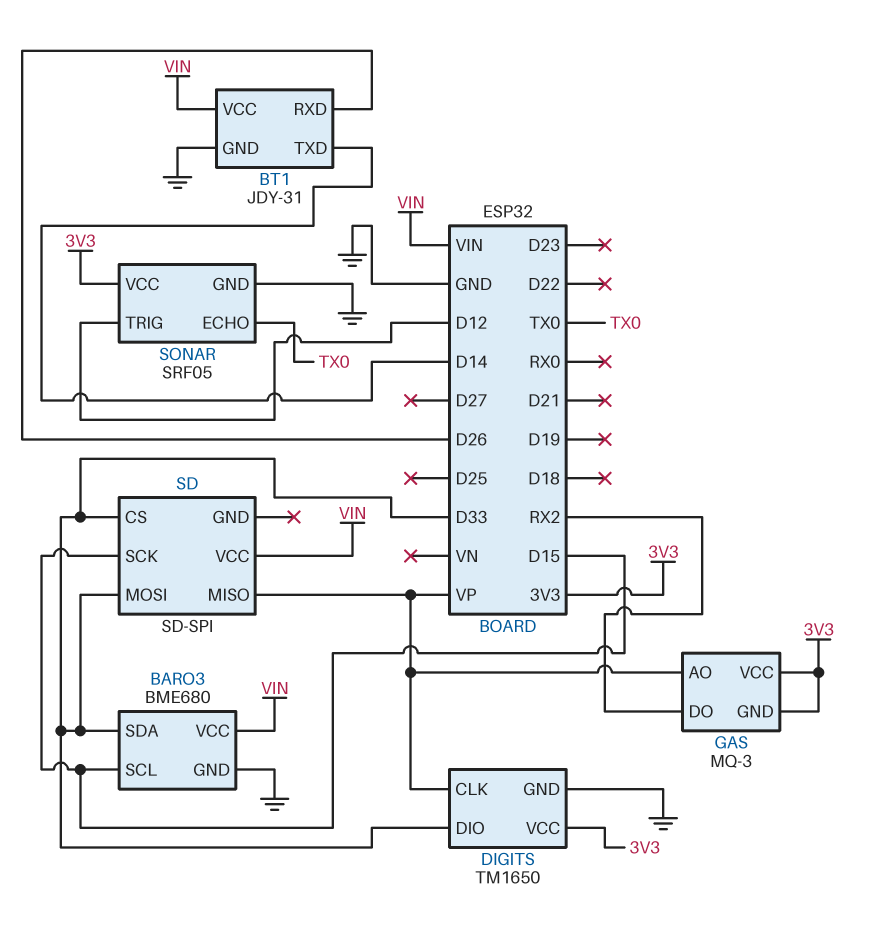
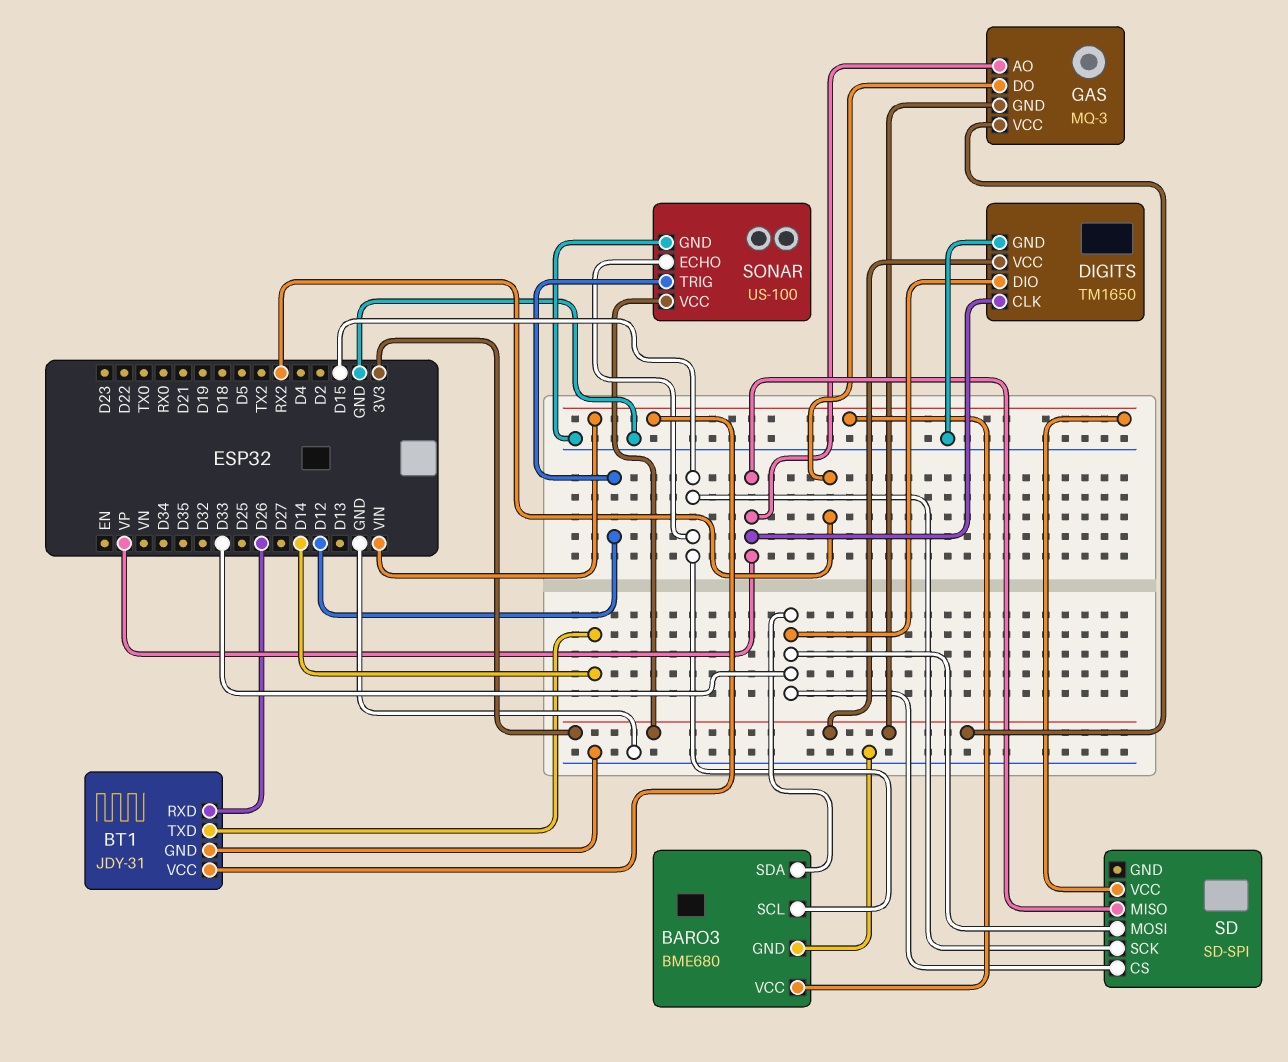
SONAR: SRF05 -> US-100
SONAR pin ECHO: TX0 -> D15

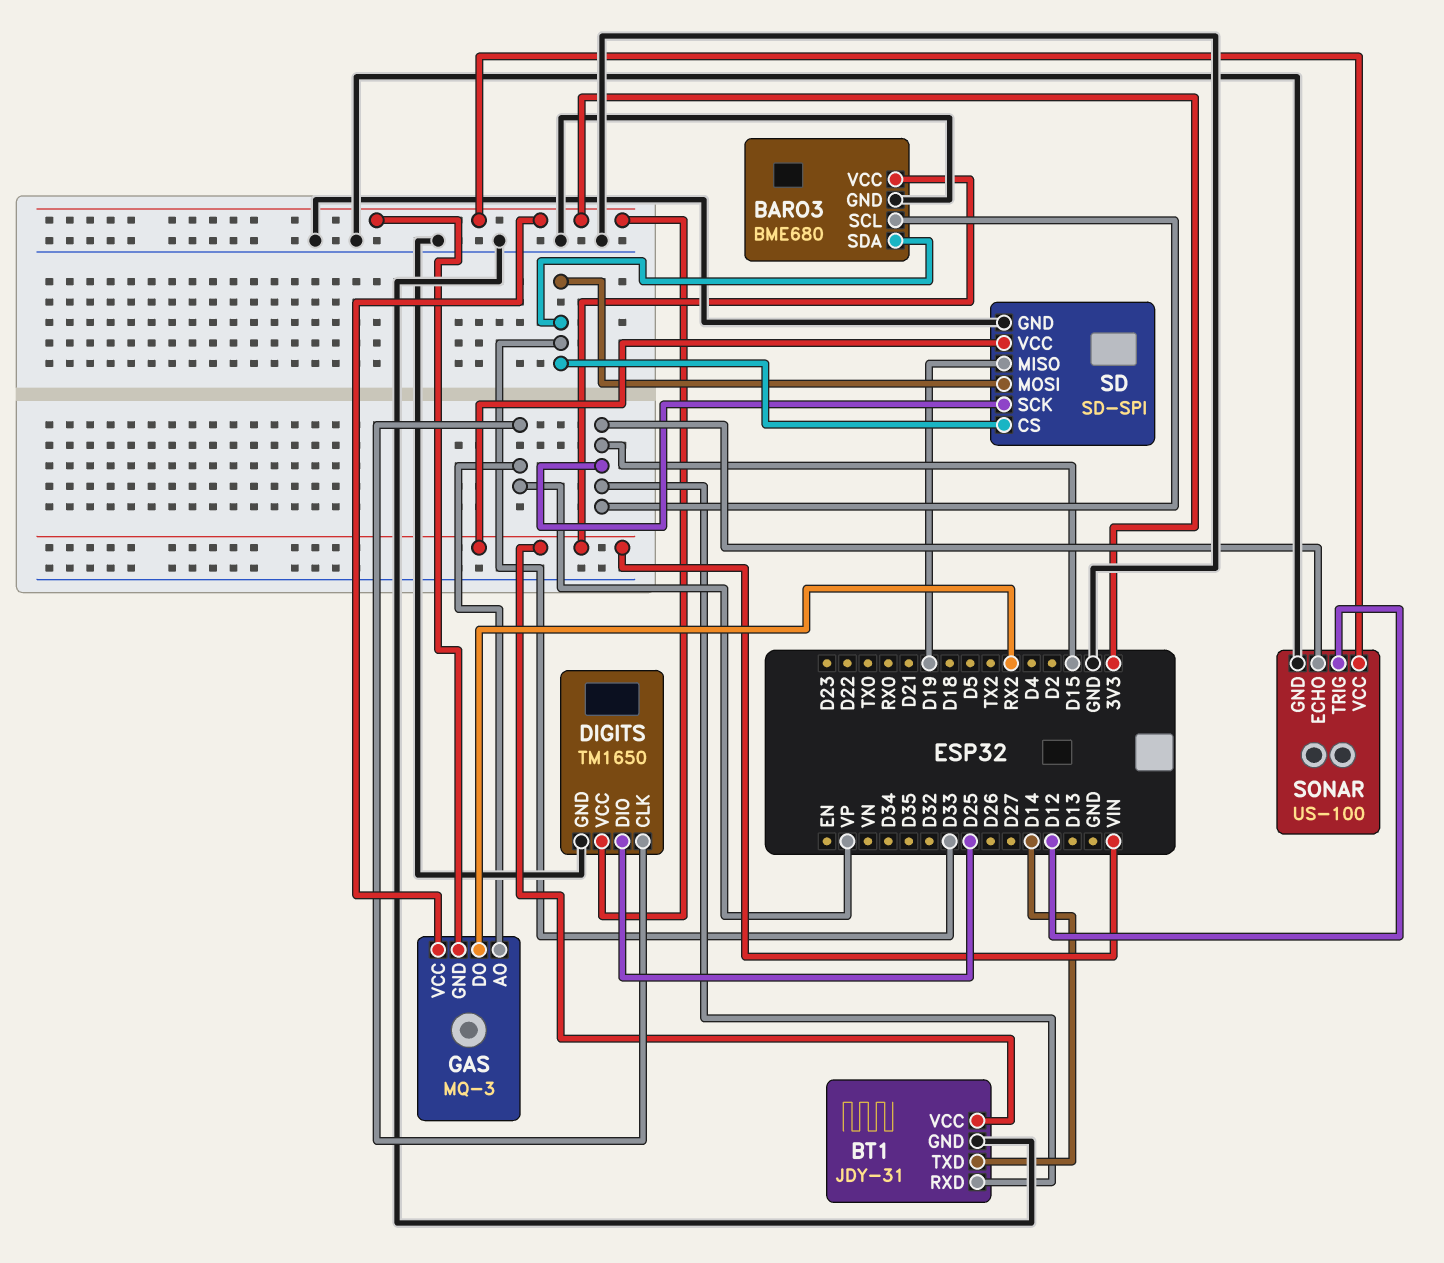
BT1 pin RXD: D26 -> D15
DIGITS pin DIO: D33 -> D25
SD pin GND: none -> GND
SD pin MISO: VP -> D19

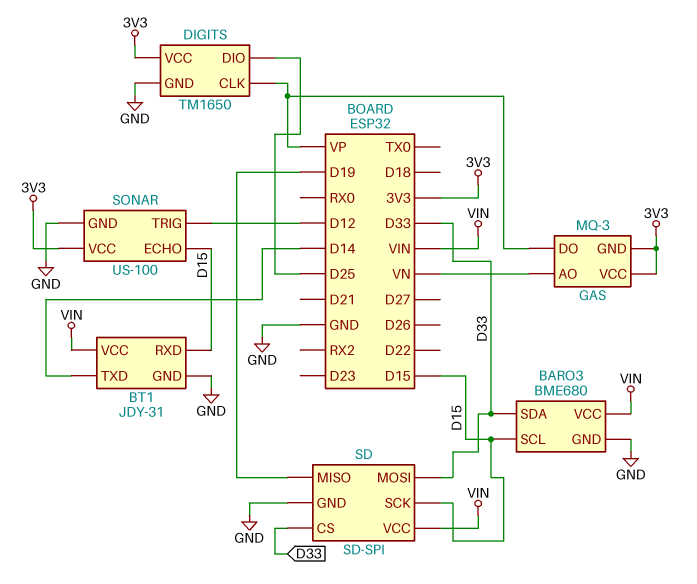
GAS pin AO: VP -> VN
GAS pin DO: RX2 -> VP

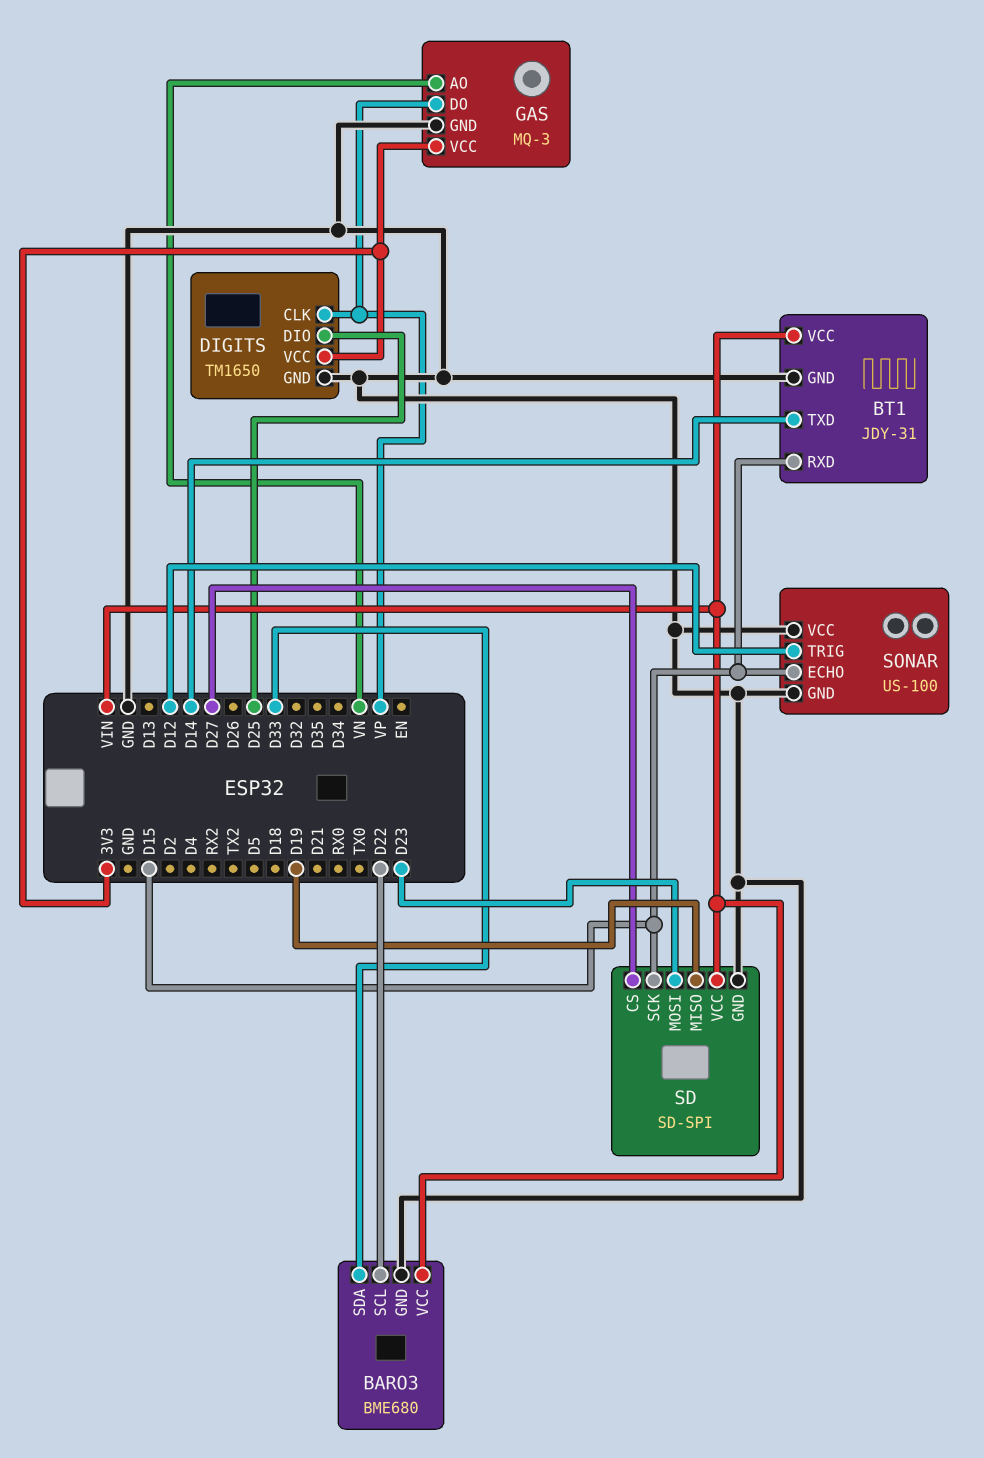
BARO3 pin SCL: D15 -> D22
GAS pin GND: 3V3 -> GND
SD pin CS: D33 -> D27
SD pin MOSI: D33 -> D23
SONAR pin VCC: 3V3 -> GND

